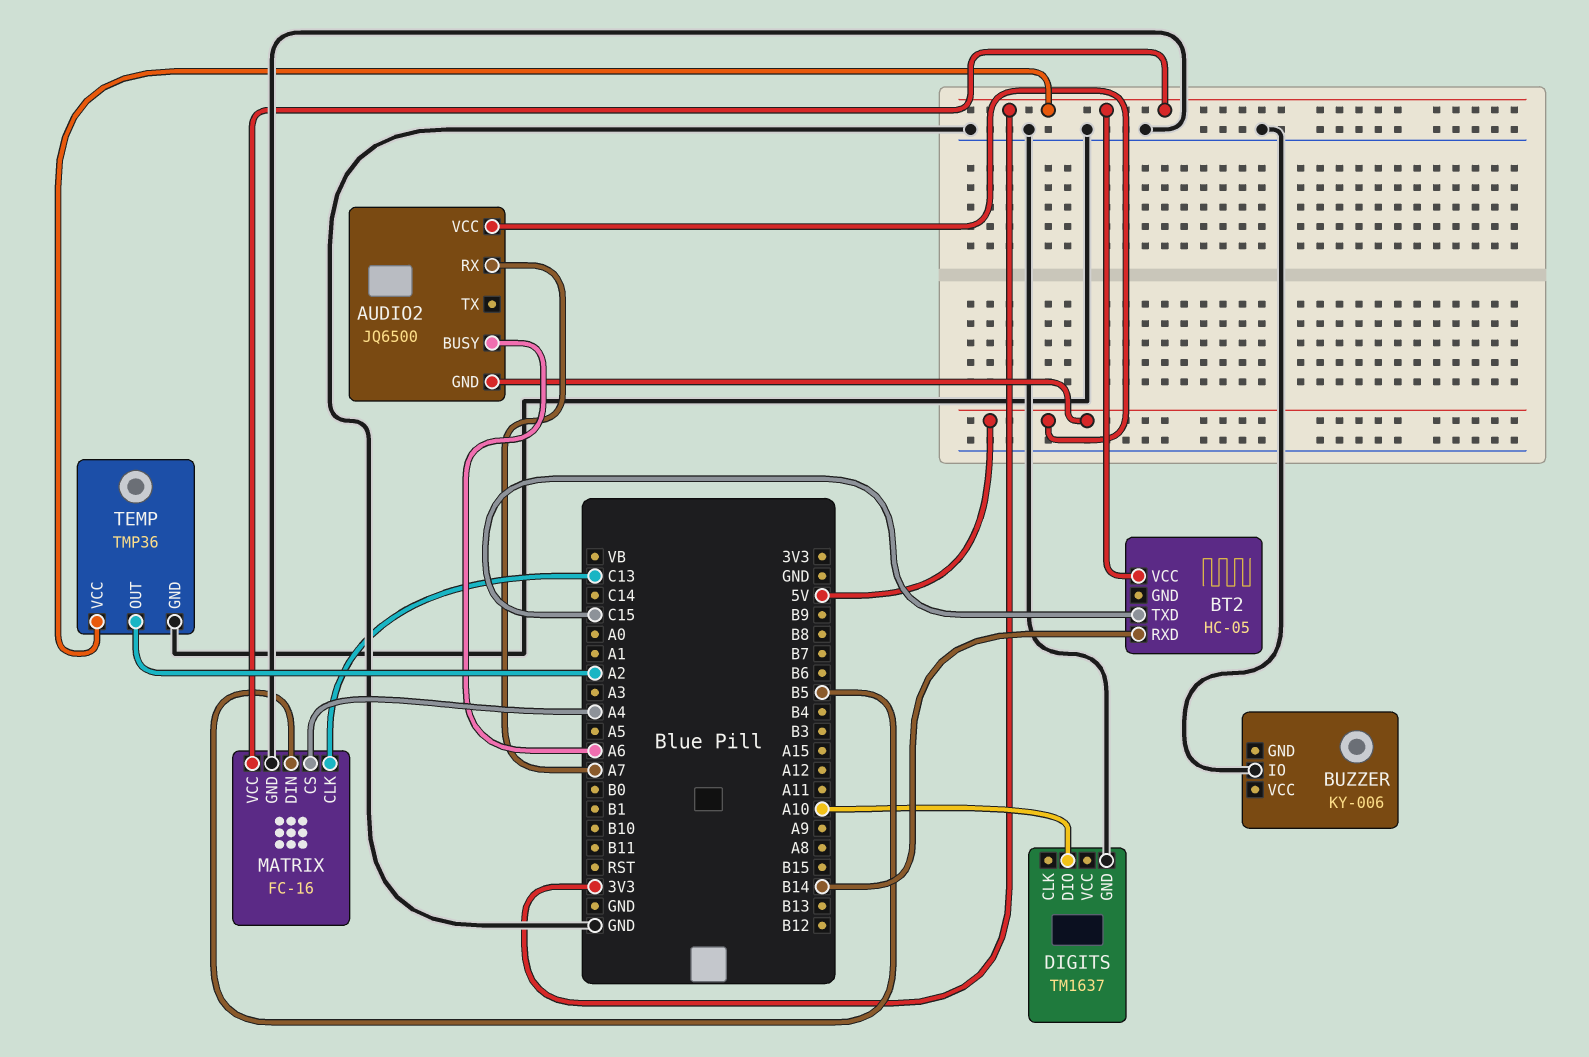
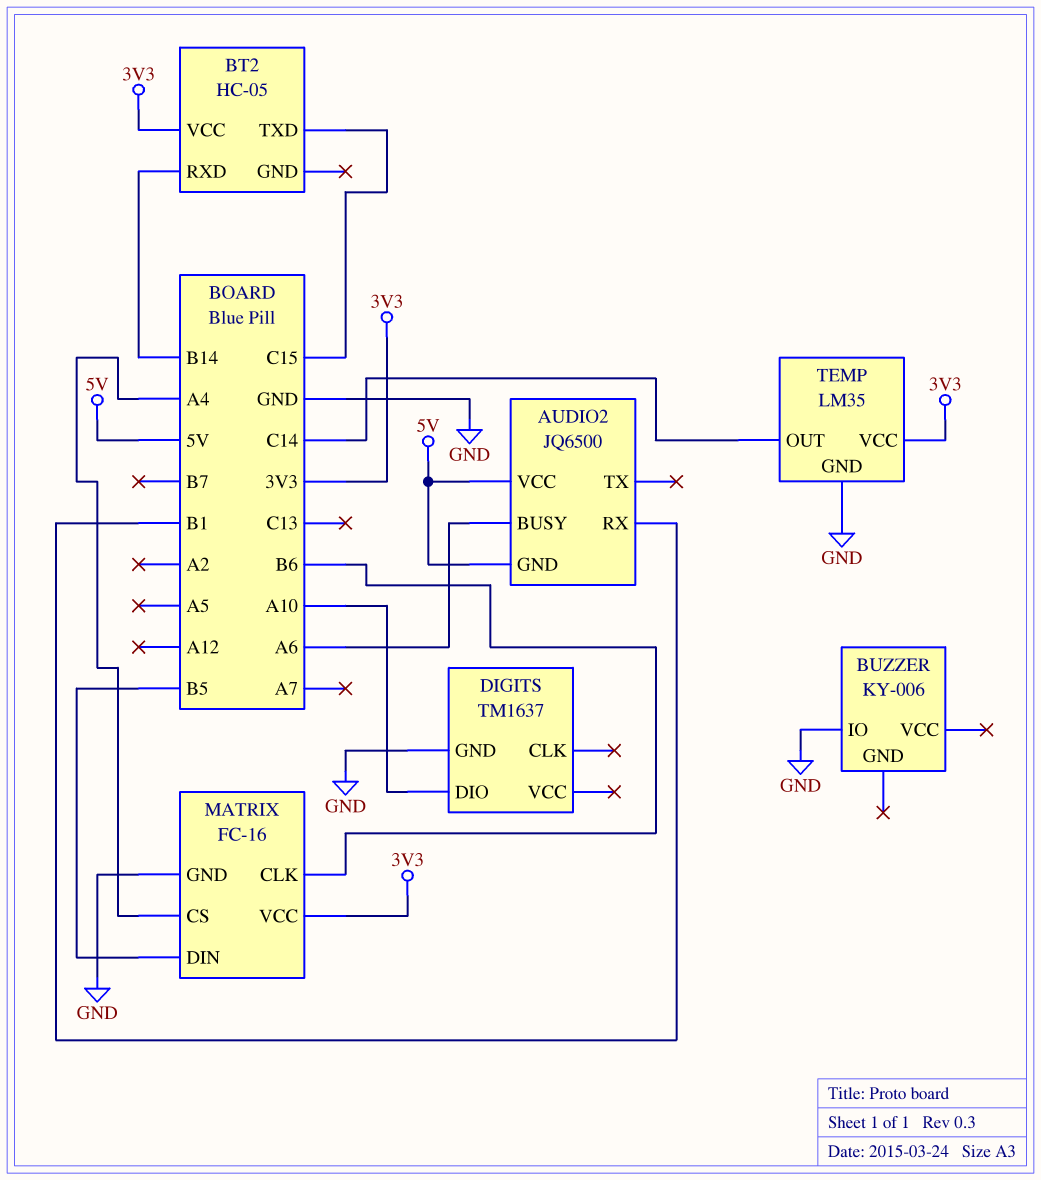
AUDIO2 pin RX: A7 -> B1
MATRIX pin CLK: C13 -> B6
TEMP: TMP36 -> LM35
TEMP pin OUT: A2 -> C14

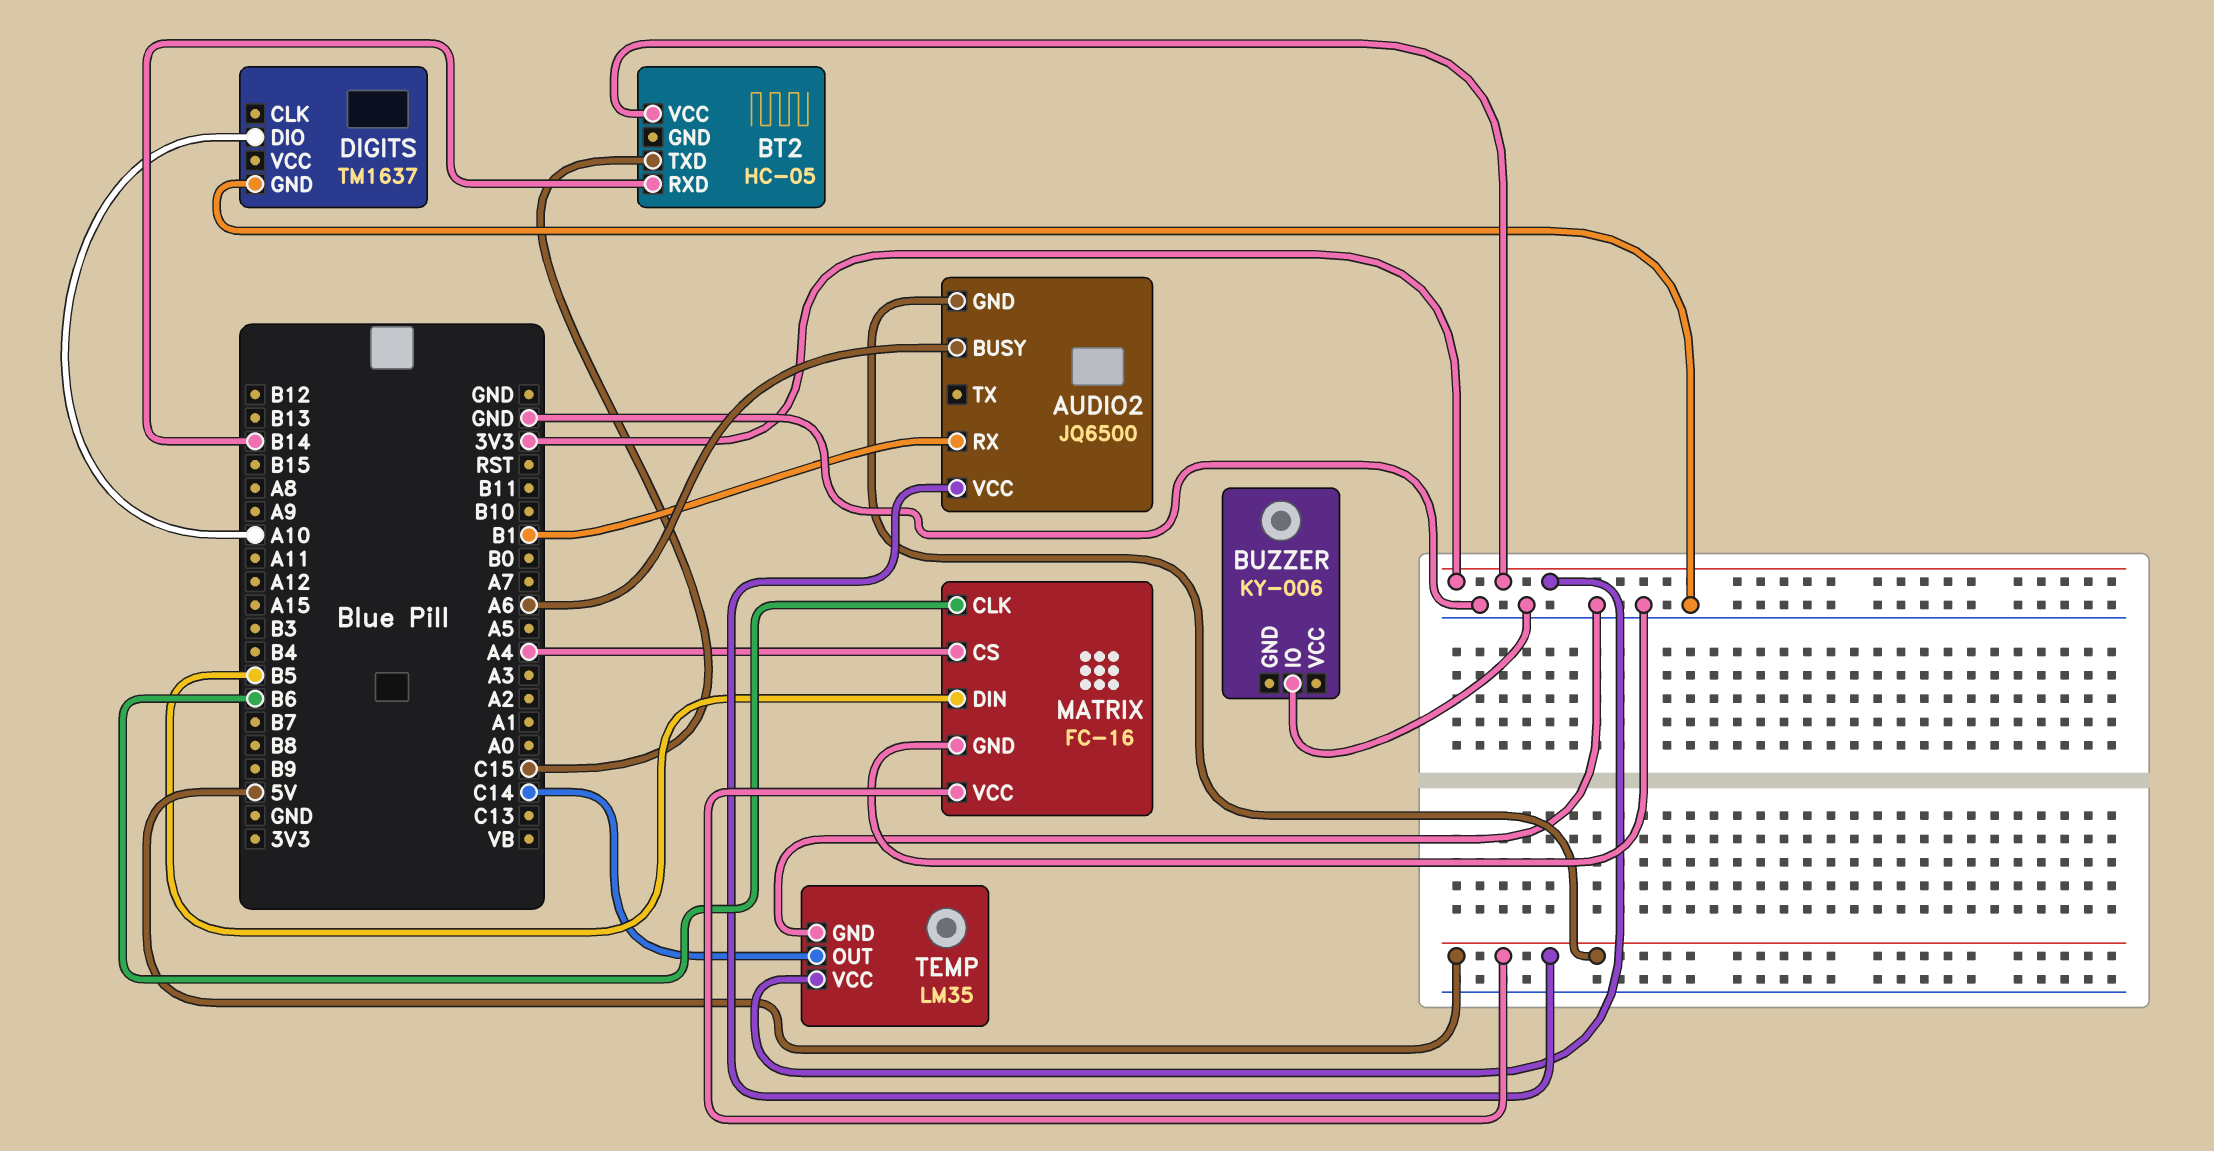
MATRIX pin VCC: 3V3 -> 5V

